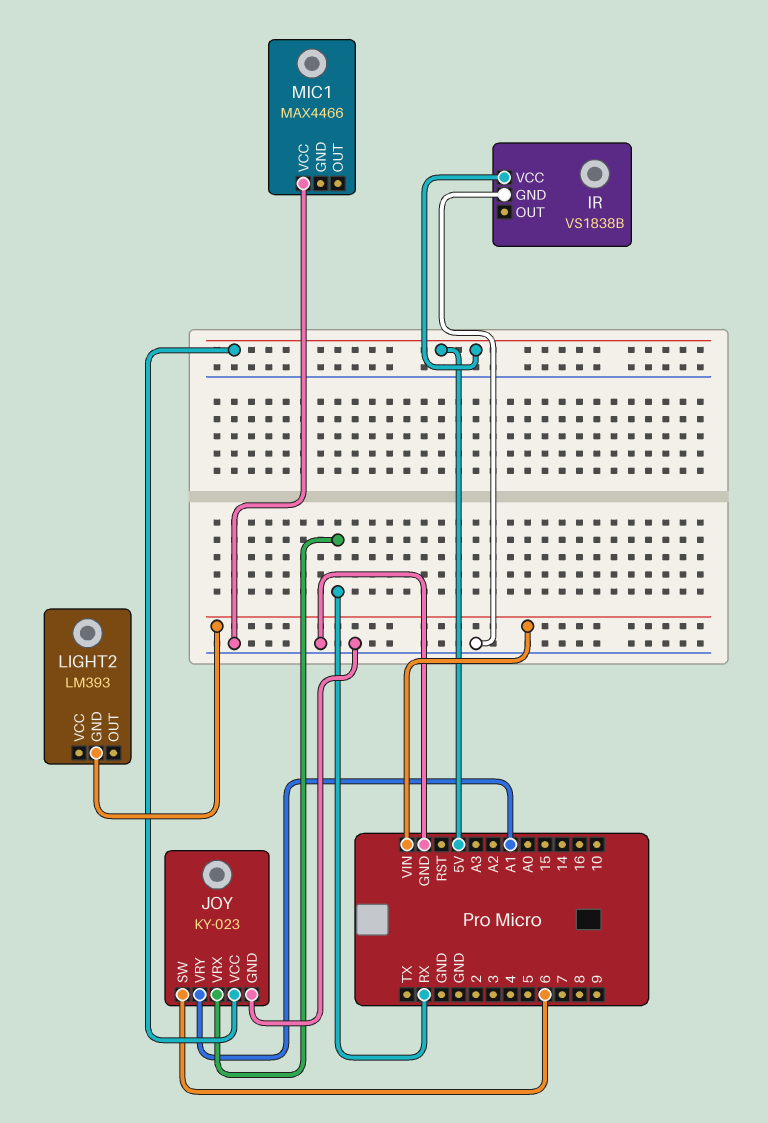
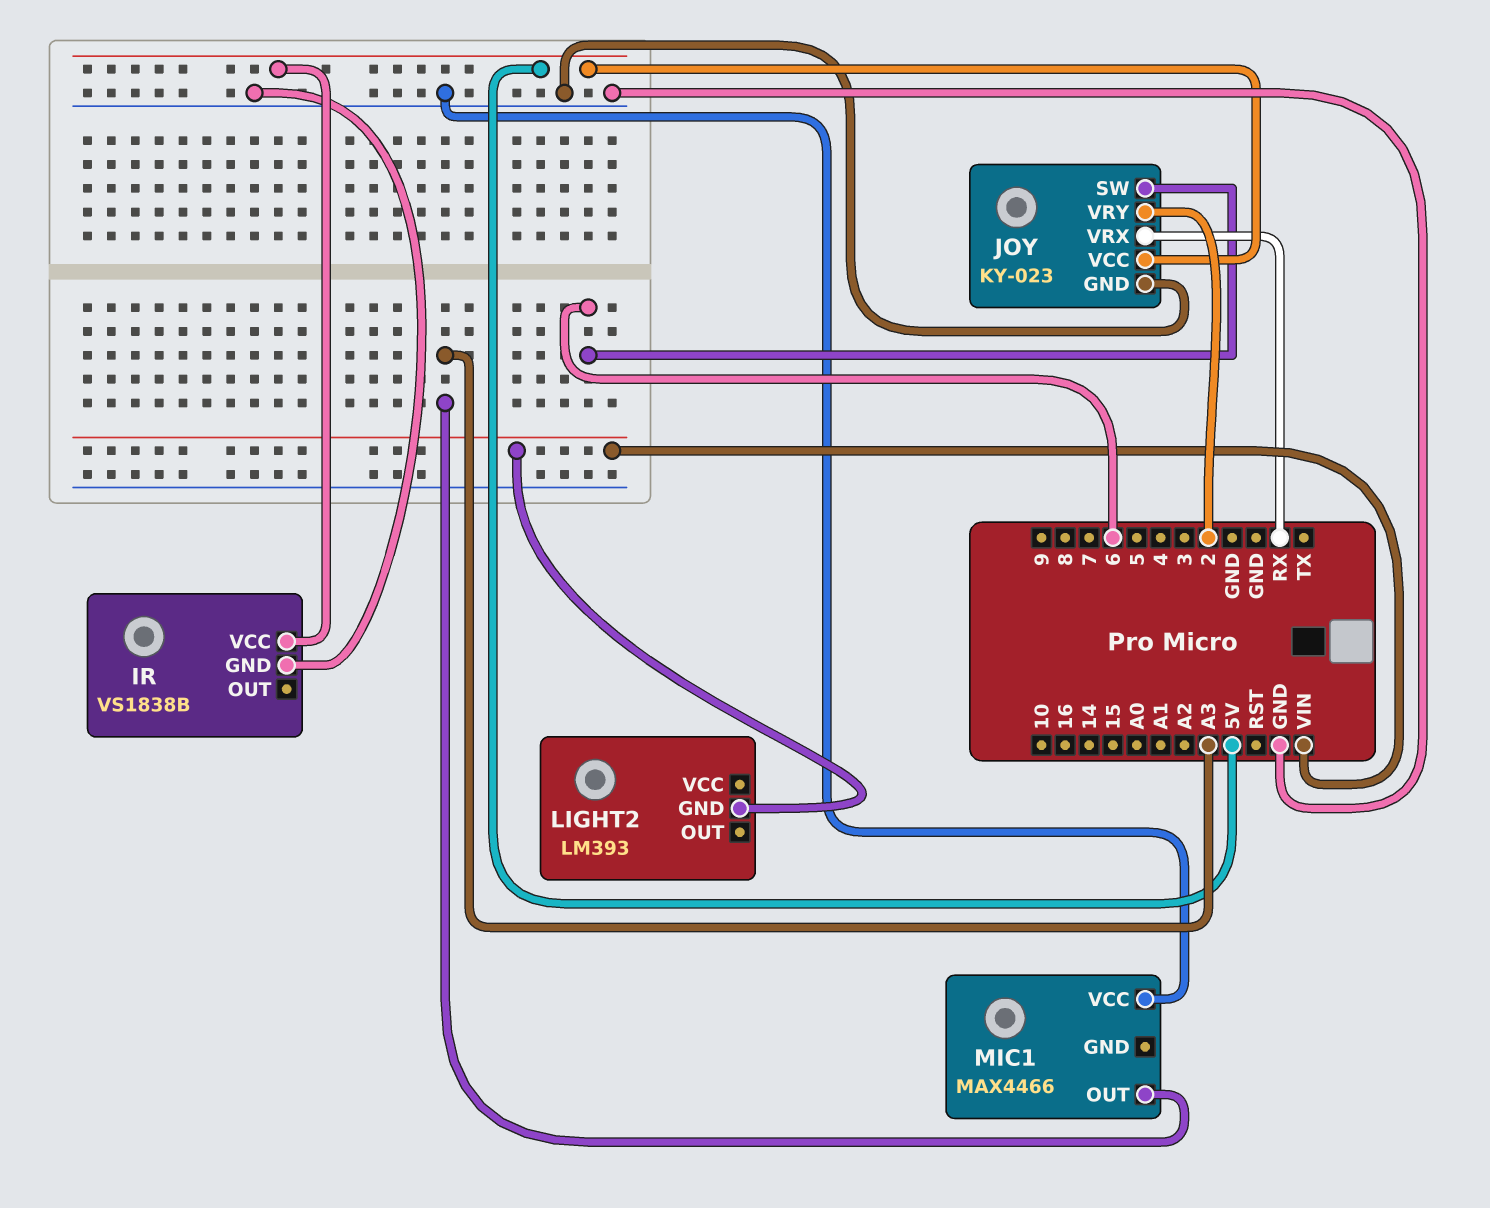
JOY pin VRY: A1 -> 2
MIC1 pin OUT: none -> A3

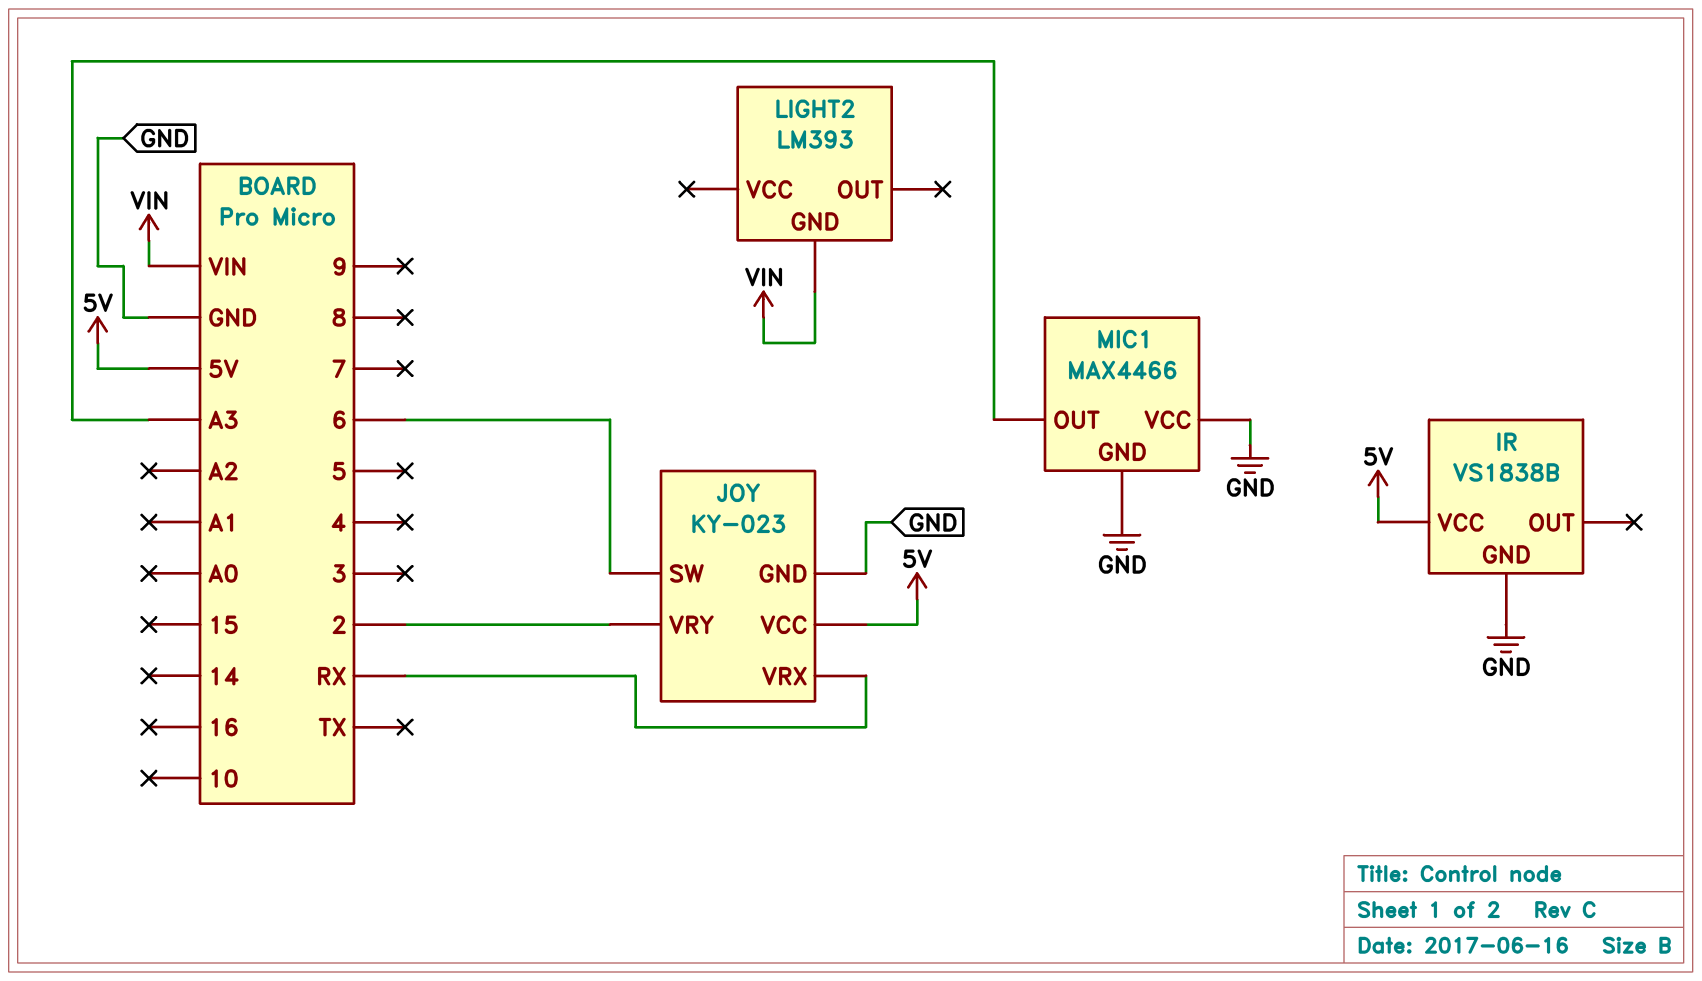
MIC1 pin GND: none -> GND

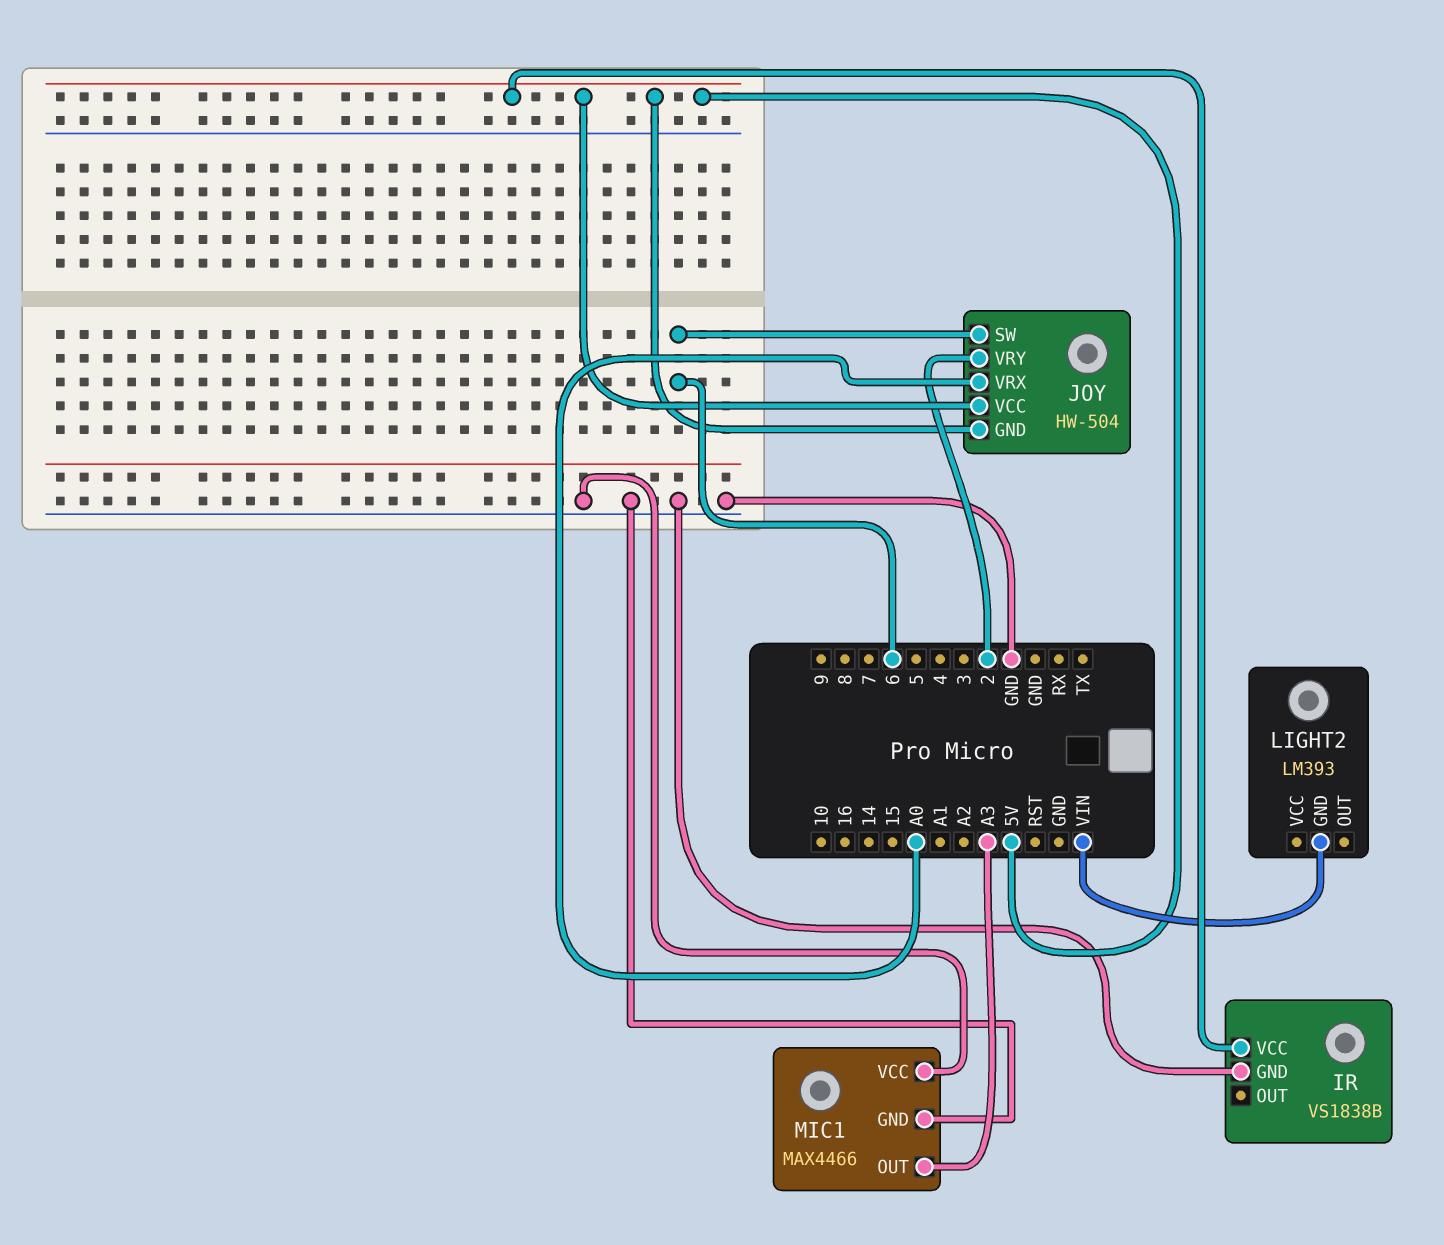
JOY: KY-023 -> HW-504
JOY pin GND: GND -> 5V
JOY pin VRX: RX -> A0

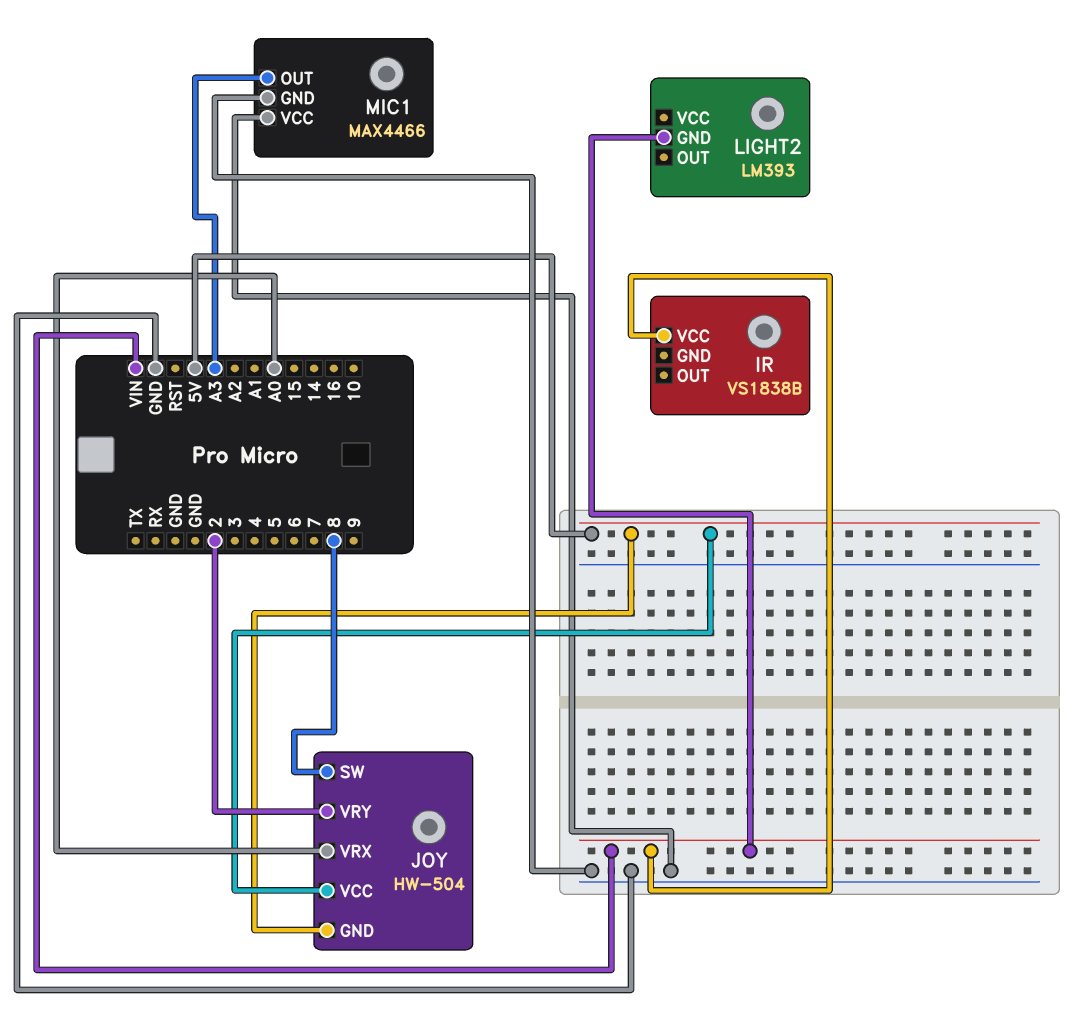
IR pin GND: GND -> none
IR pin VCC: 5V -> VIN
JOY pin SW: 6 -> 8

